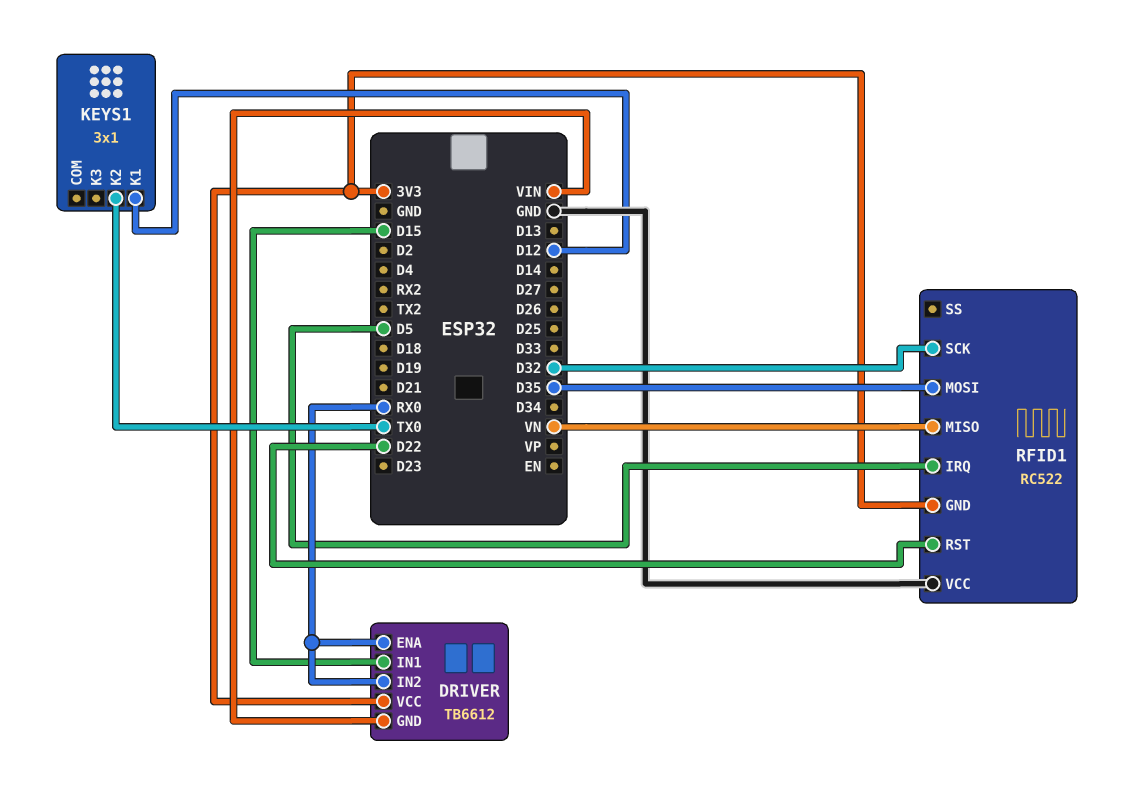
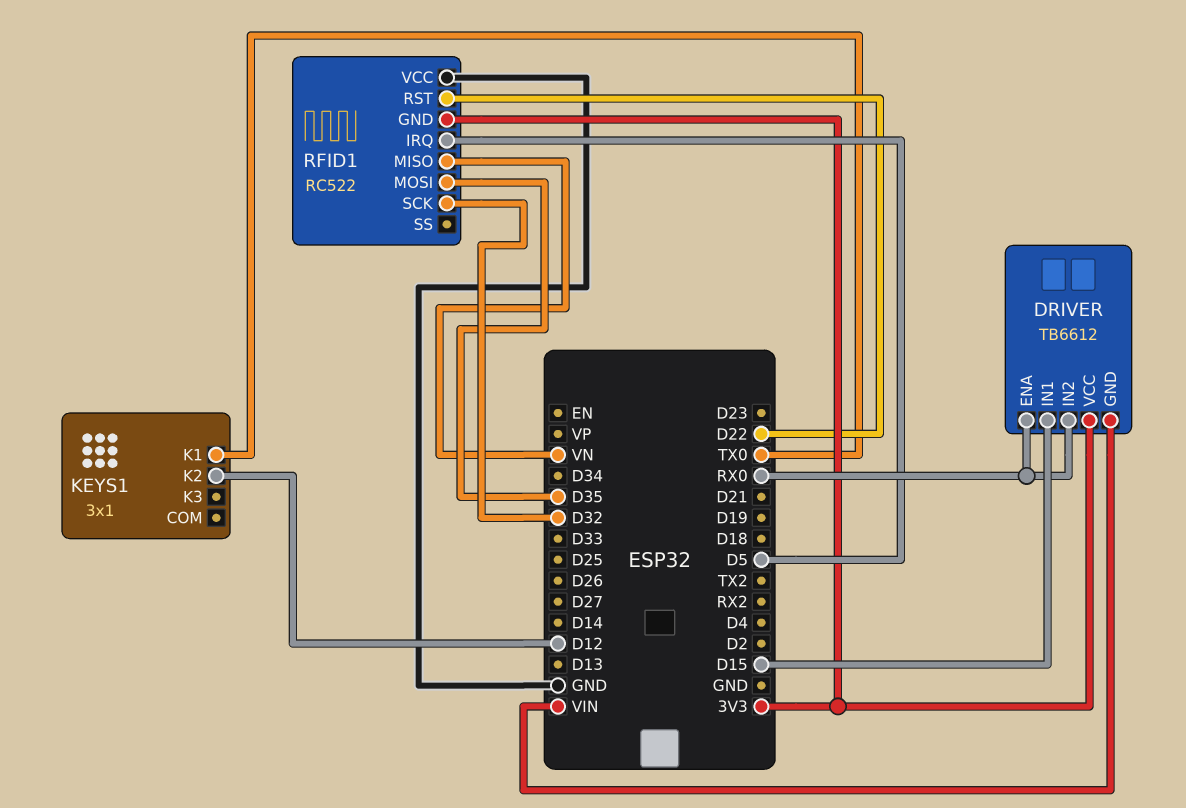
KEYS1 pin K1: D12 -> TX0
KEYS1 pin K2: TX0 -> D12

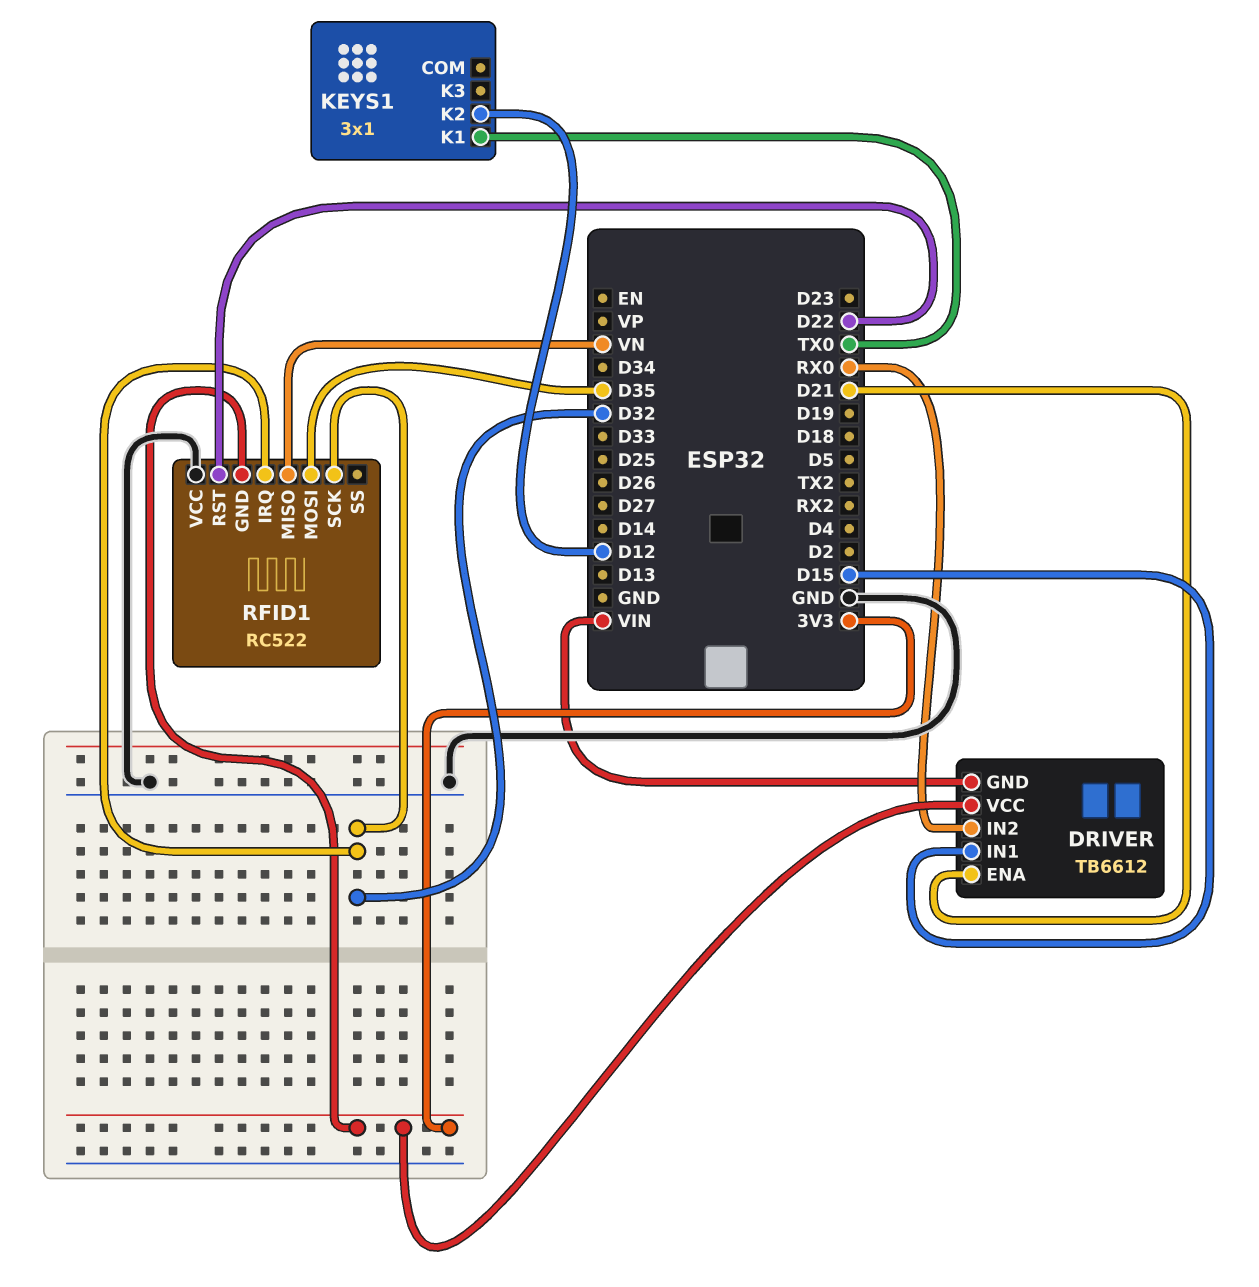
DRIVER pin ENA: RX0 -> D21
RFID1 pin IRQ: D5 -> D32

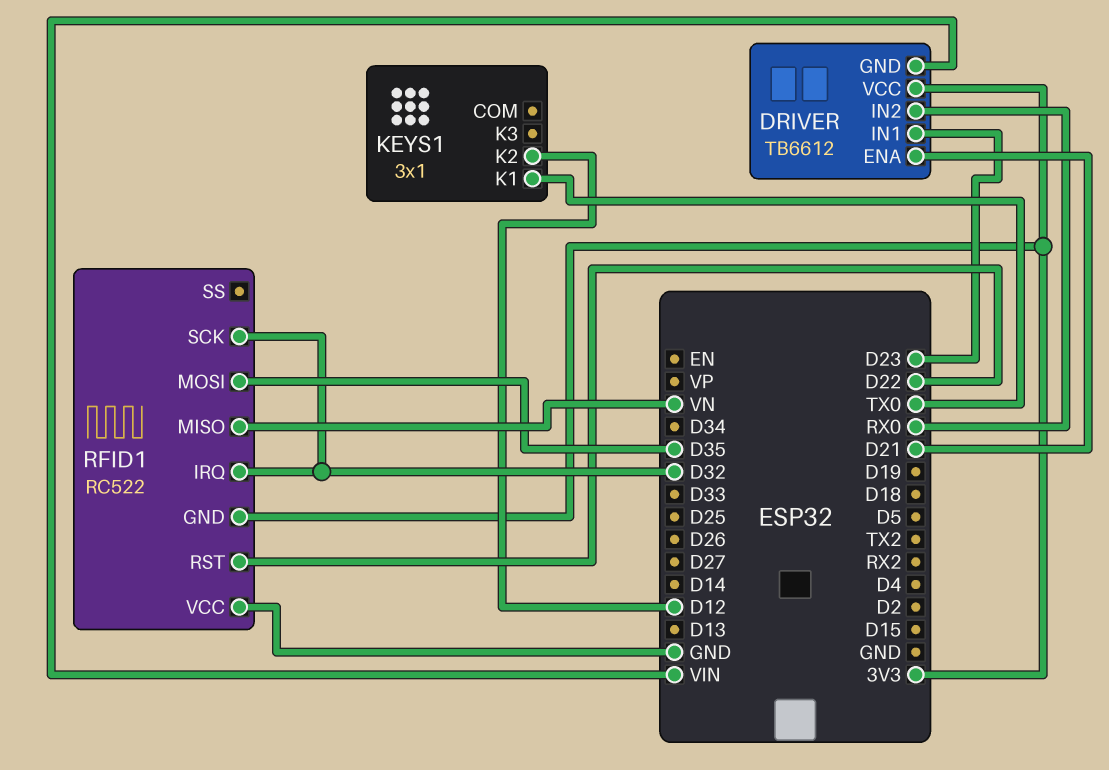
DRIVER pin IN1: D15 -> D23

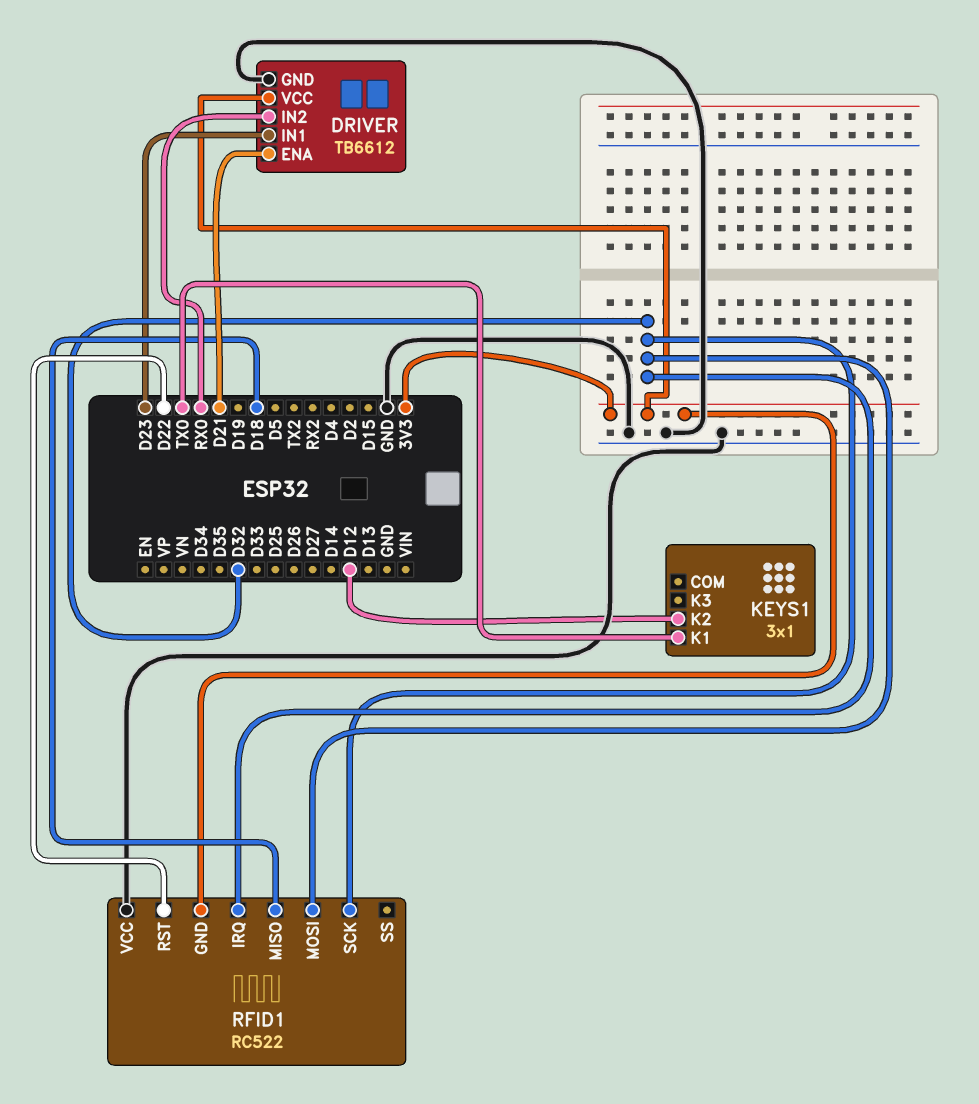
DRIVER pin GND: VIN -> GND
RFID1 pin MISO: VN -> D18
RFID1 pin MOSI: D35 -> D32

